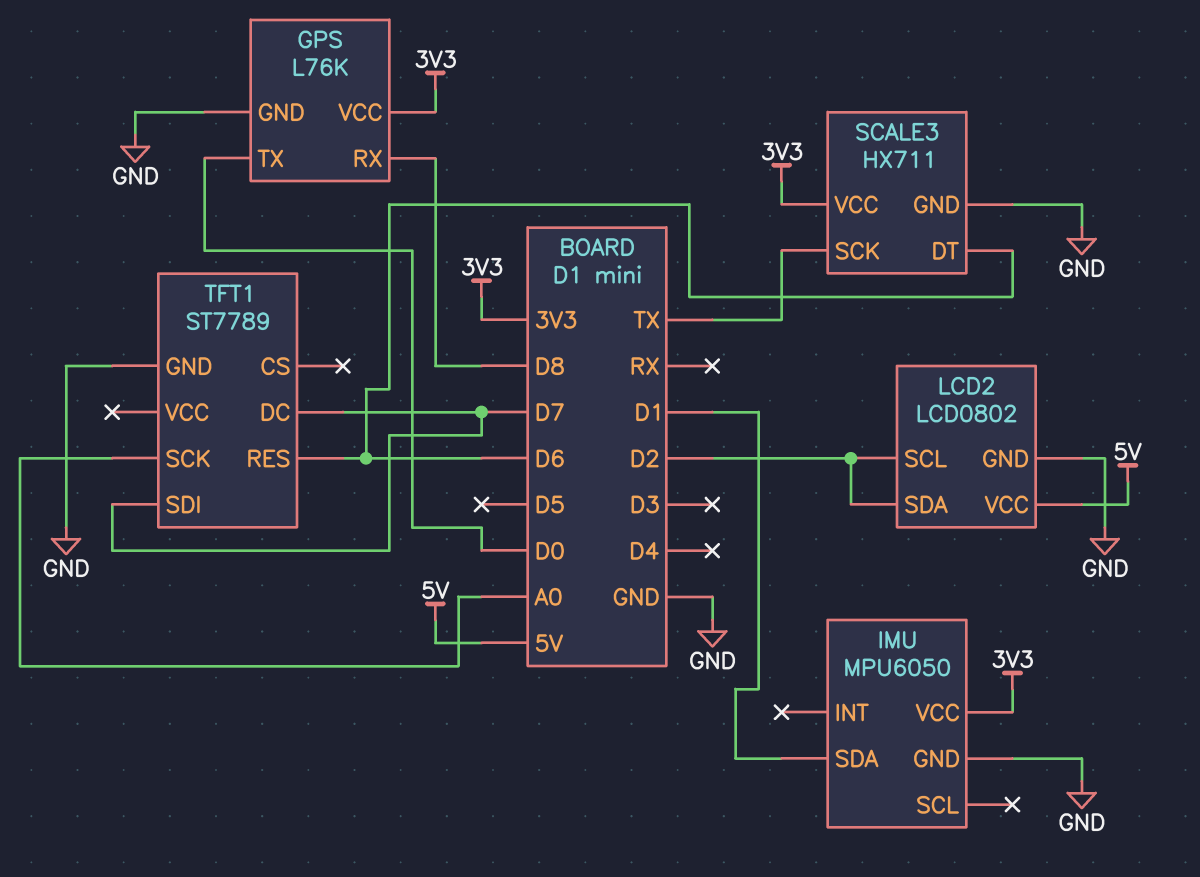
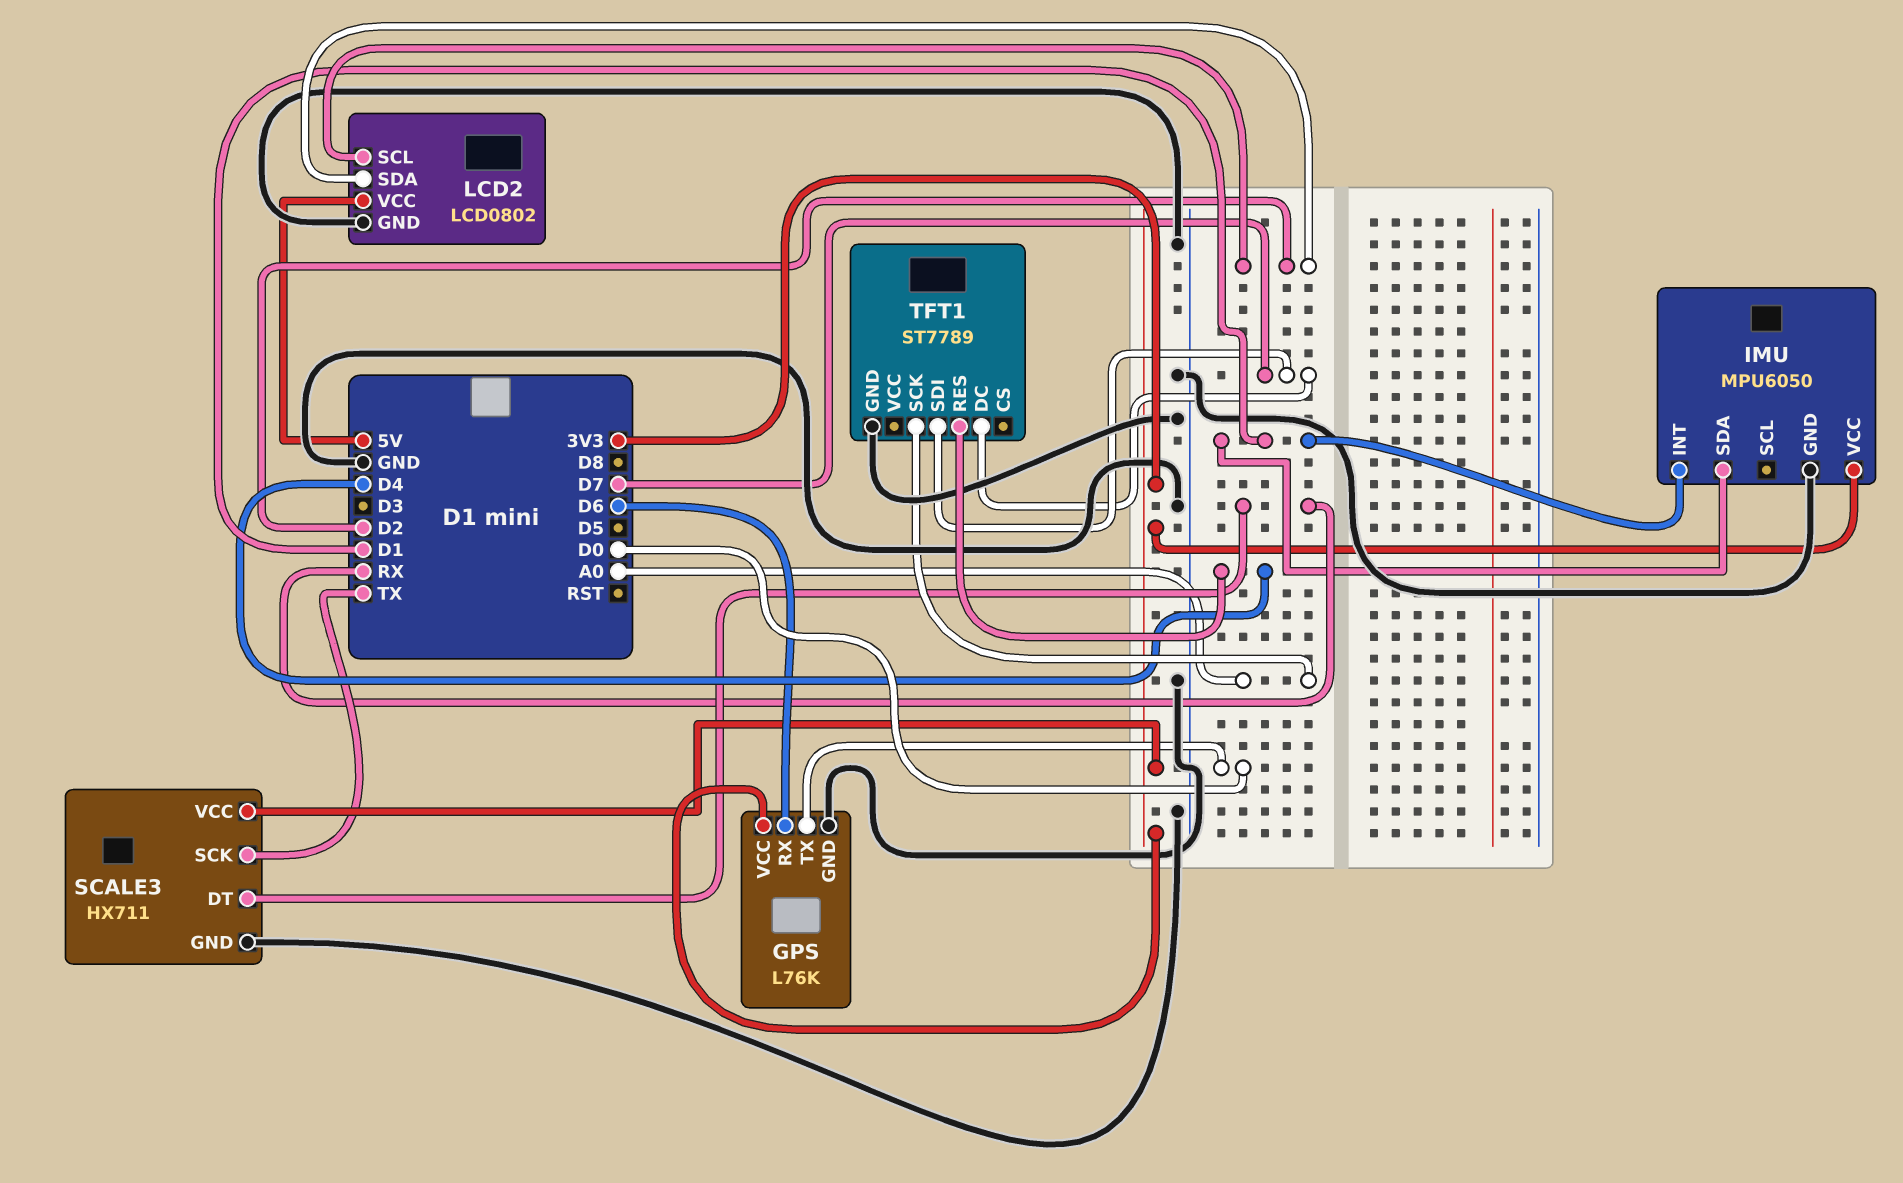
GPS pin RX: D8 -> D6
IMU pin INT: none -> D1
SCALE3 pin DT: D6 -> RX
TFT1 pin RES: D6 -> D4

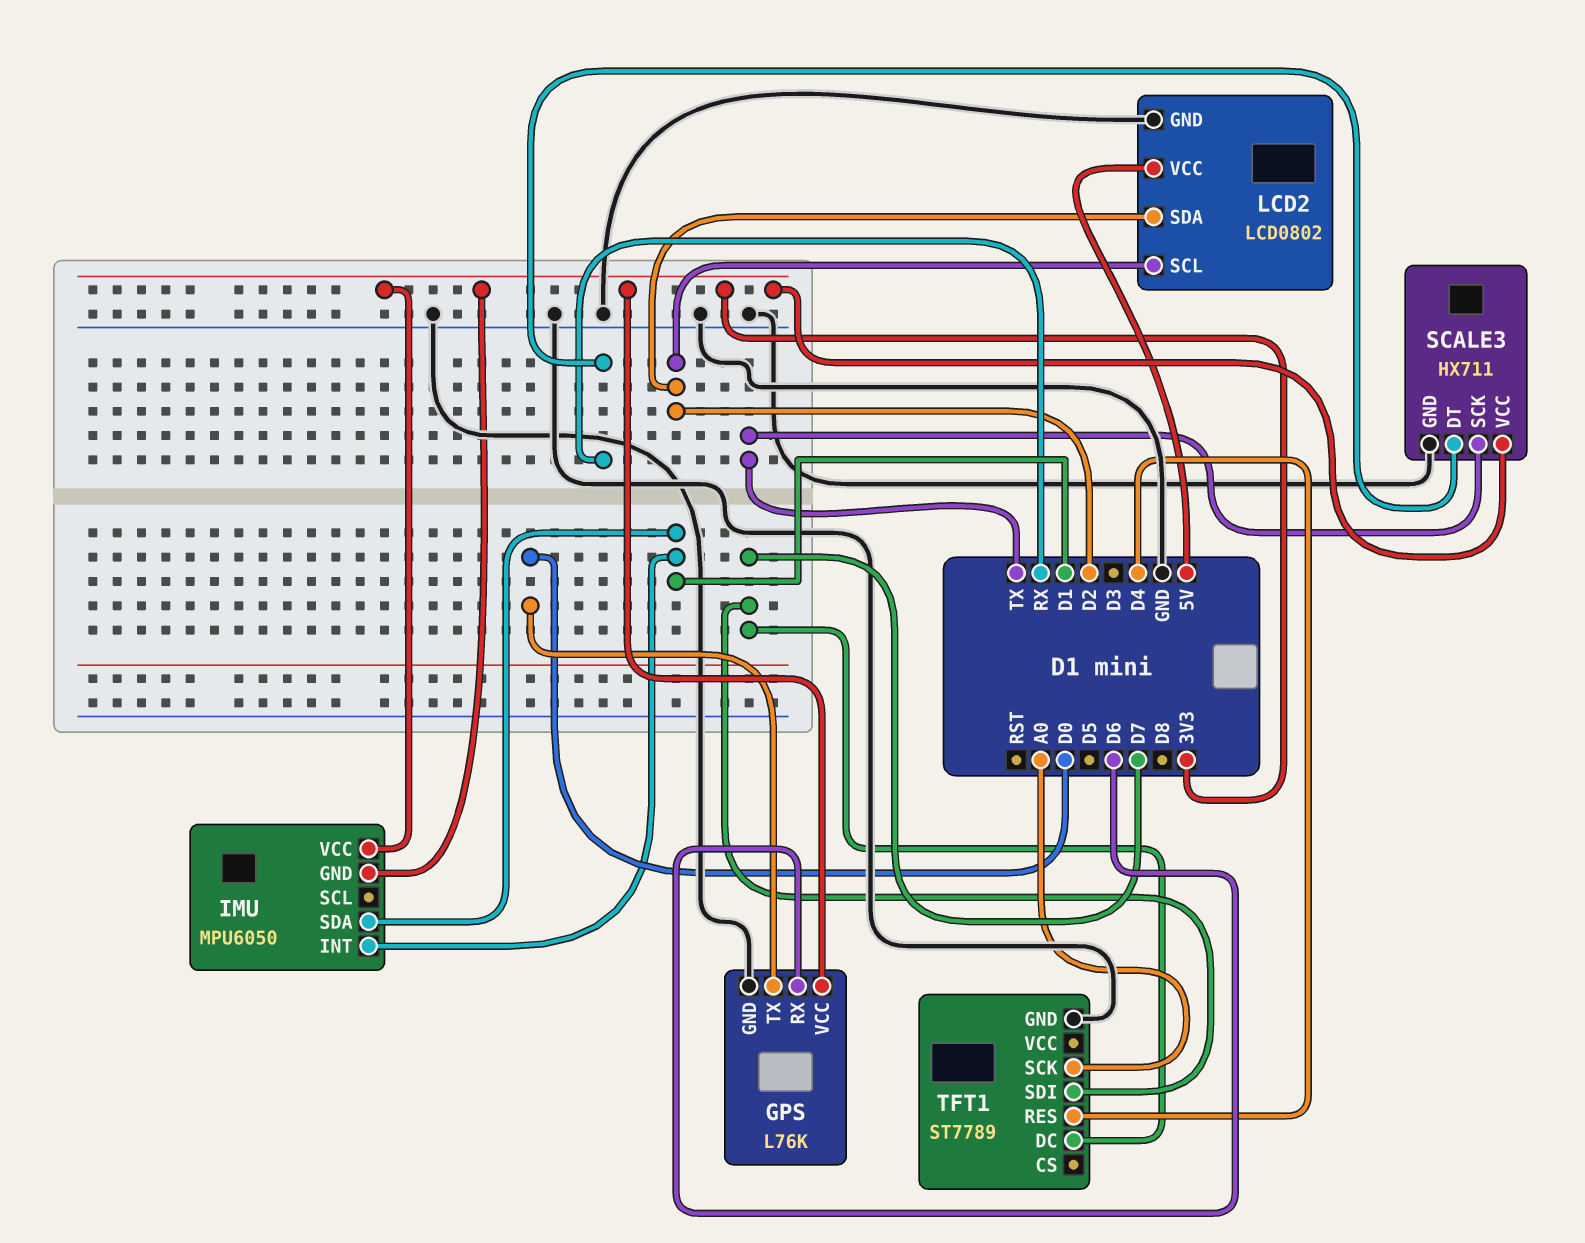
IMU pin GND: GND -> 3V3

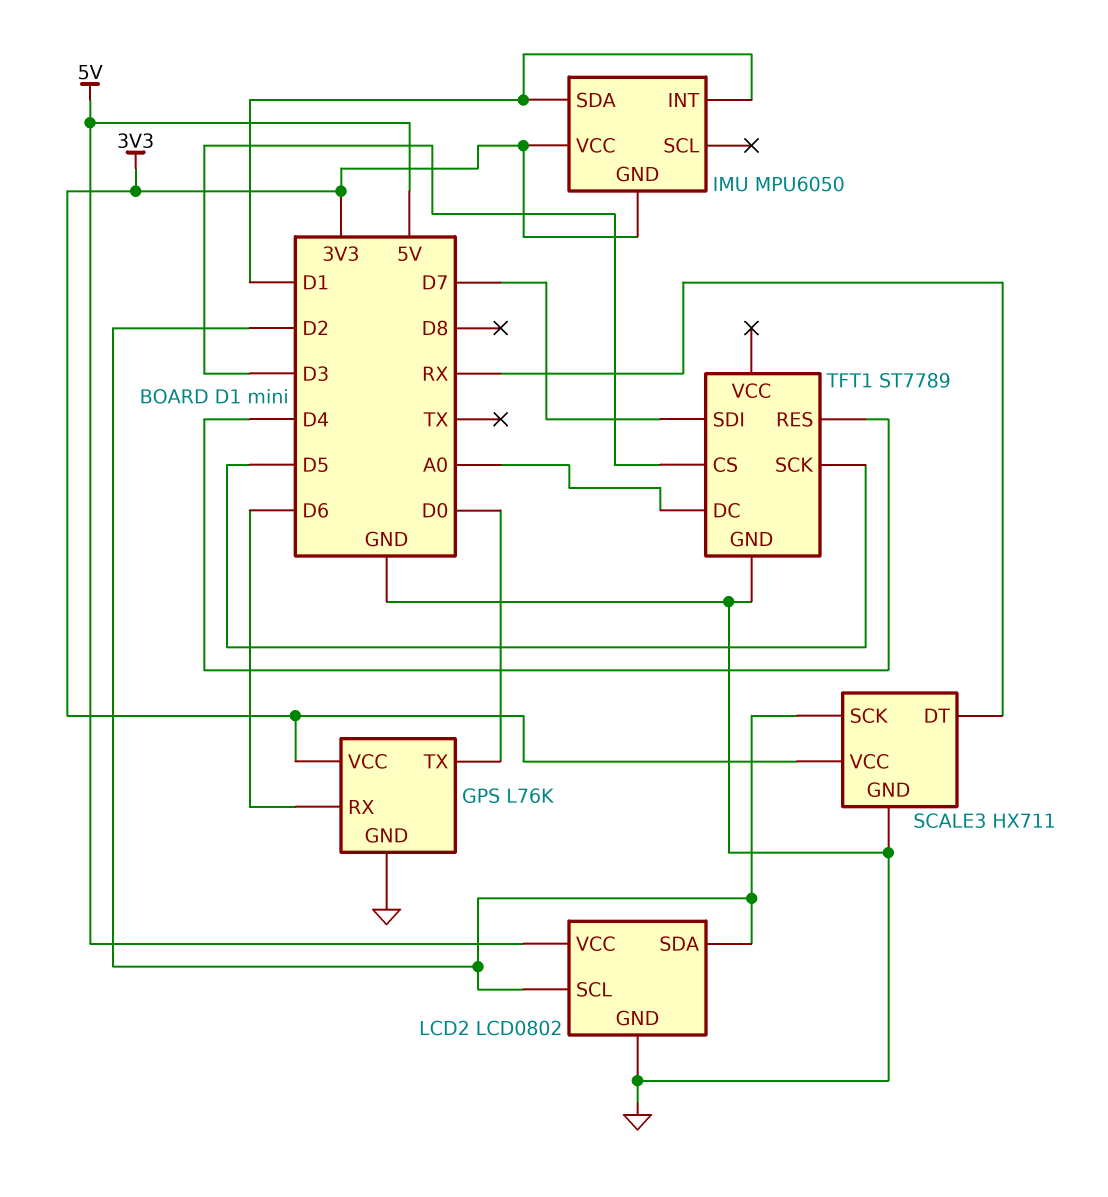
SCALE3 pin SCK: TX -> D2
TFT1 pin CS: none -> D3
TFT1 pin DC: D7 -> A0
TFT1 pin SCK: A0 -> D5

